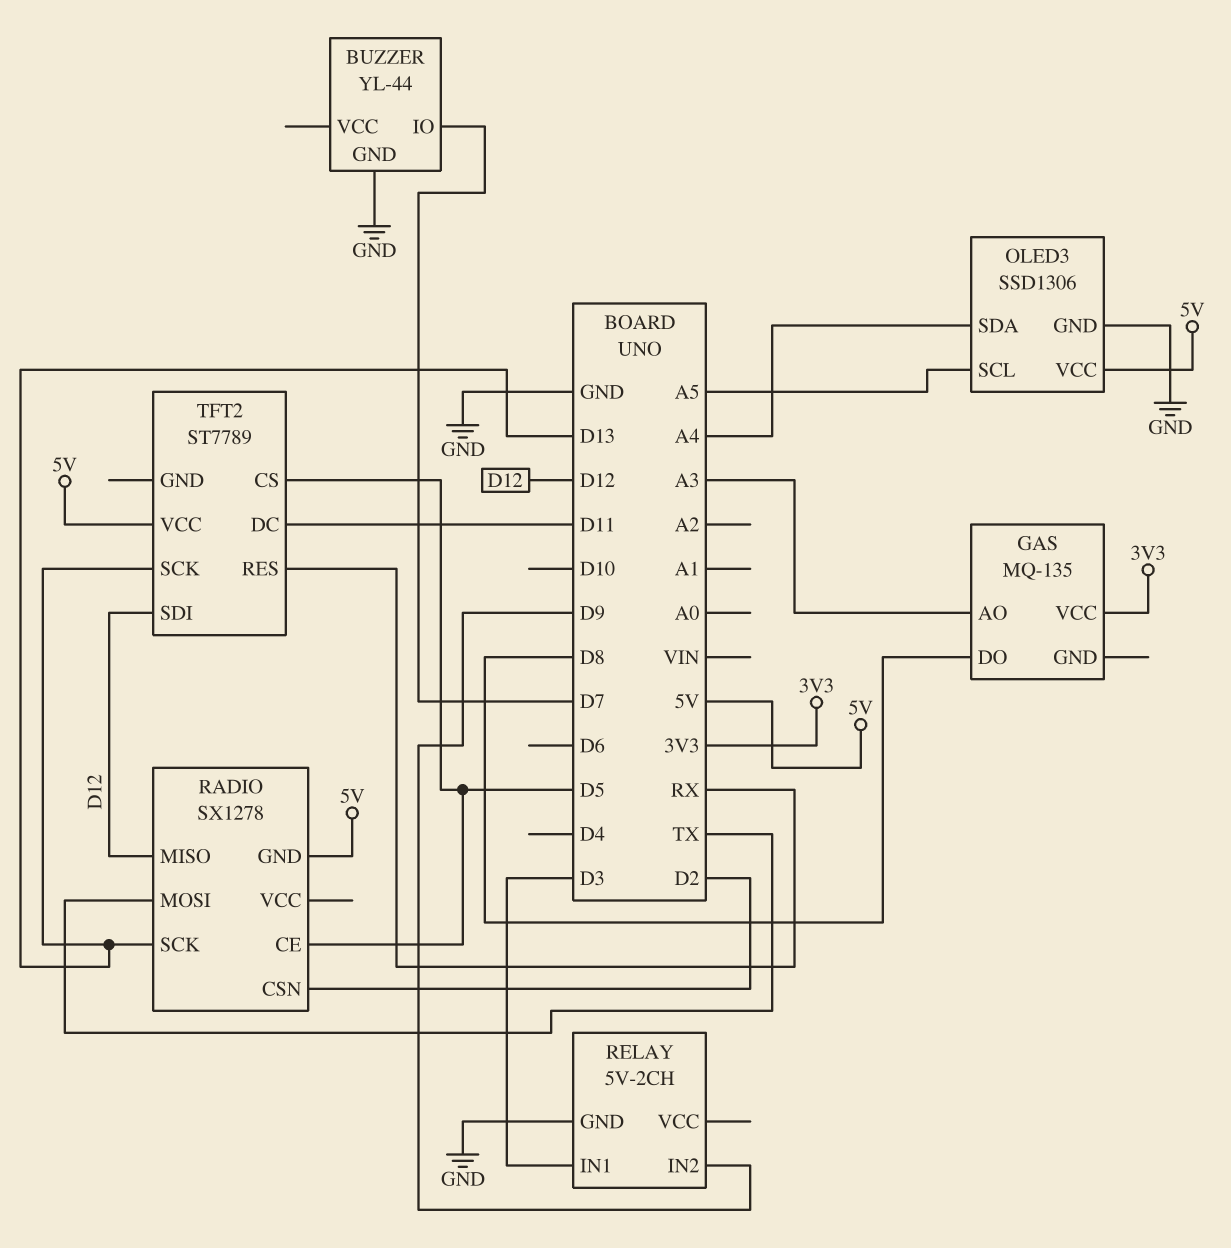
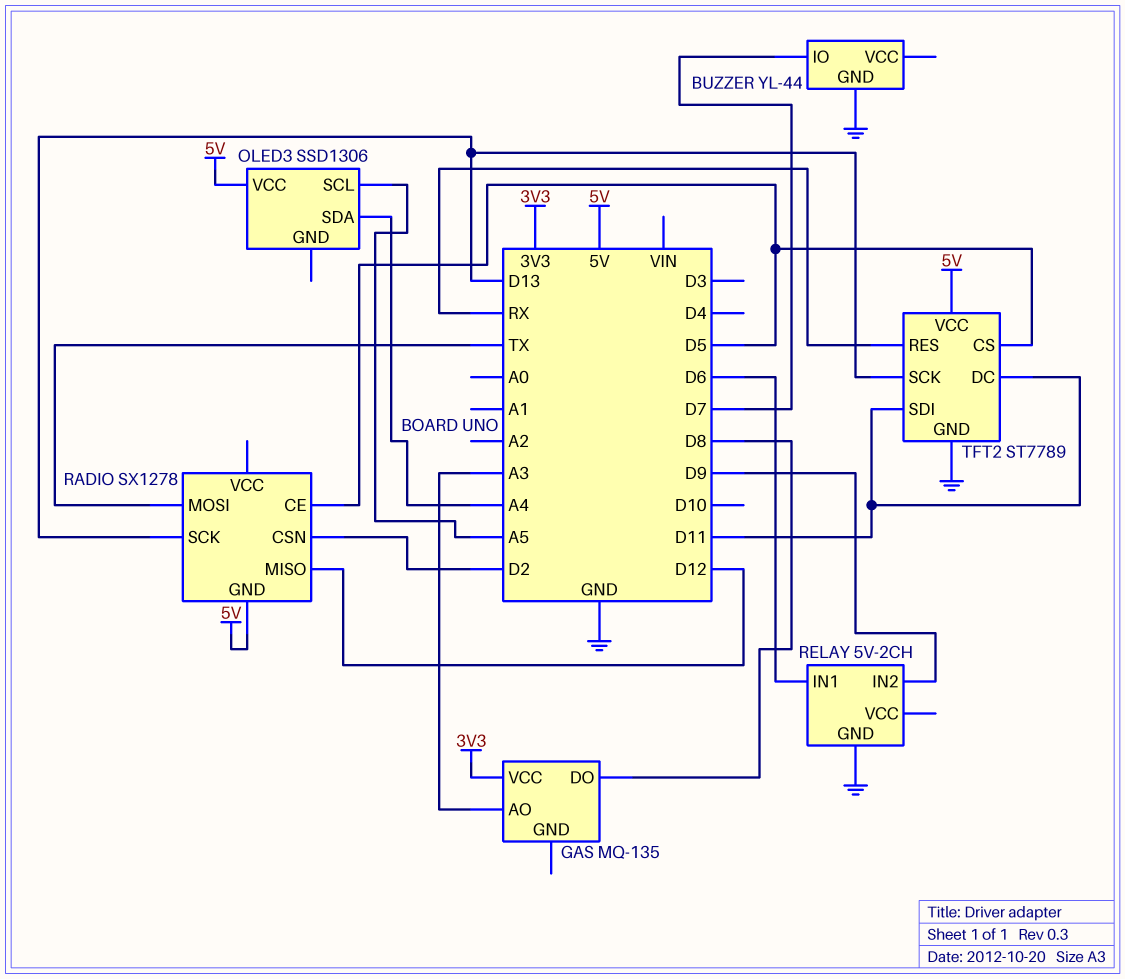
OLED3 pin GND: GND -> none
RELAY pin IN1: D3 -> D6
TFT2 pin GND: none -> GND
TFT2 pin SDI: D12 -> D11

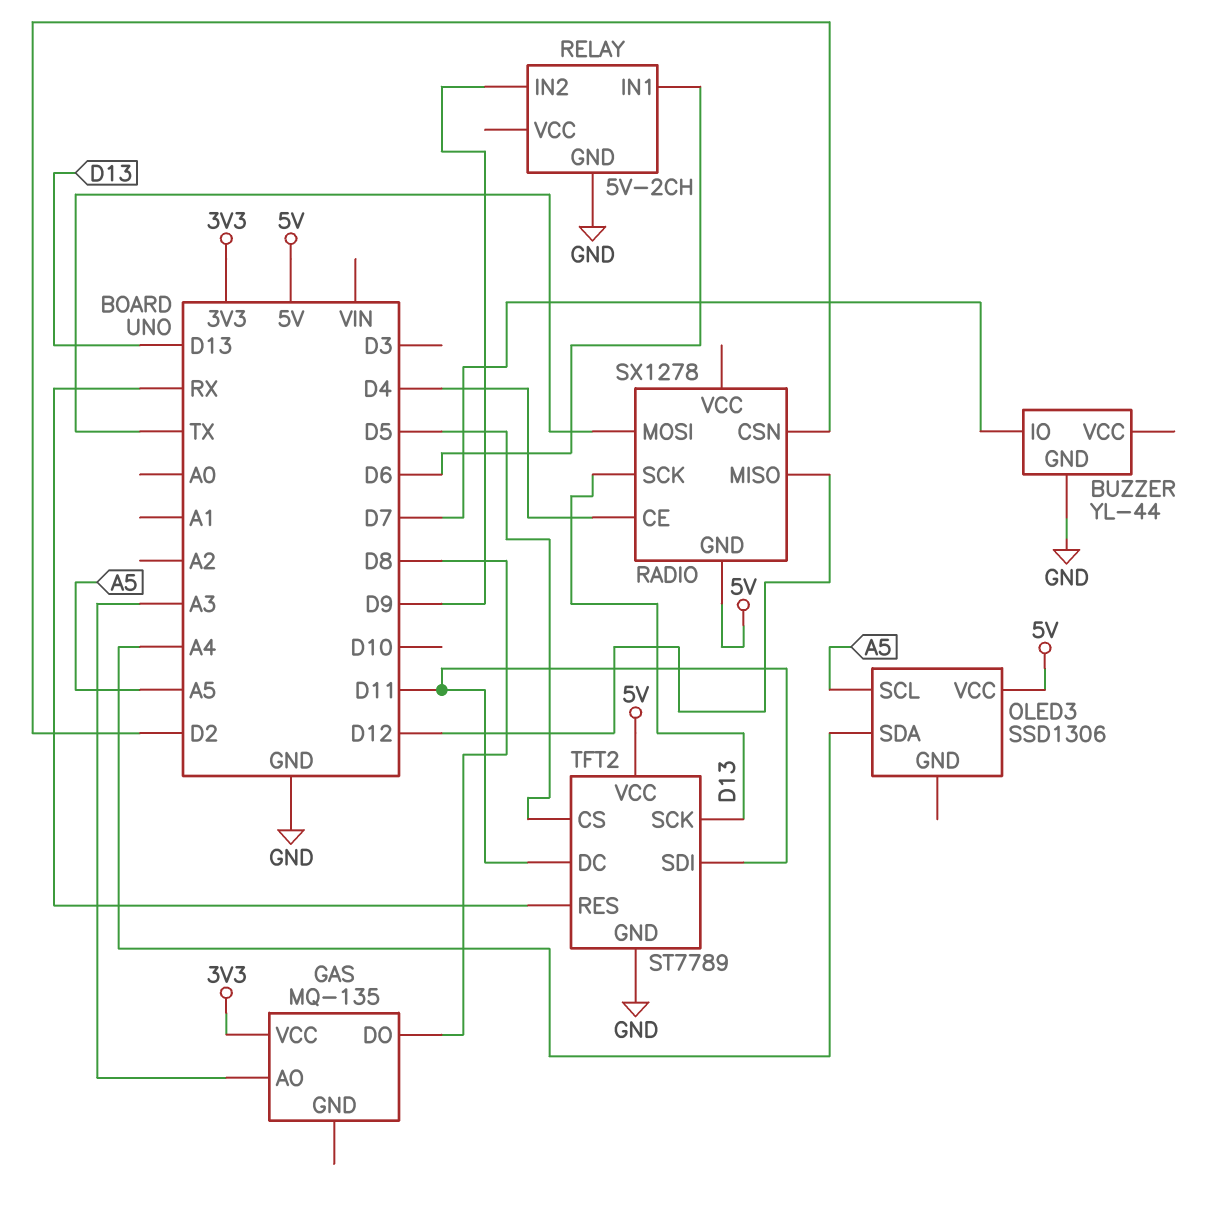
RADIO pin CE: D5 -> D4

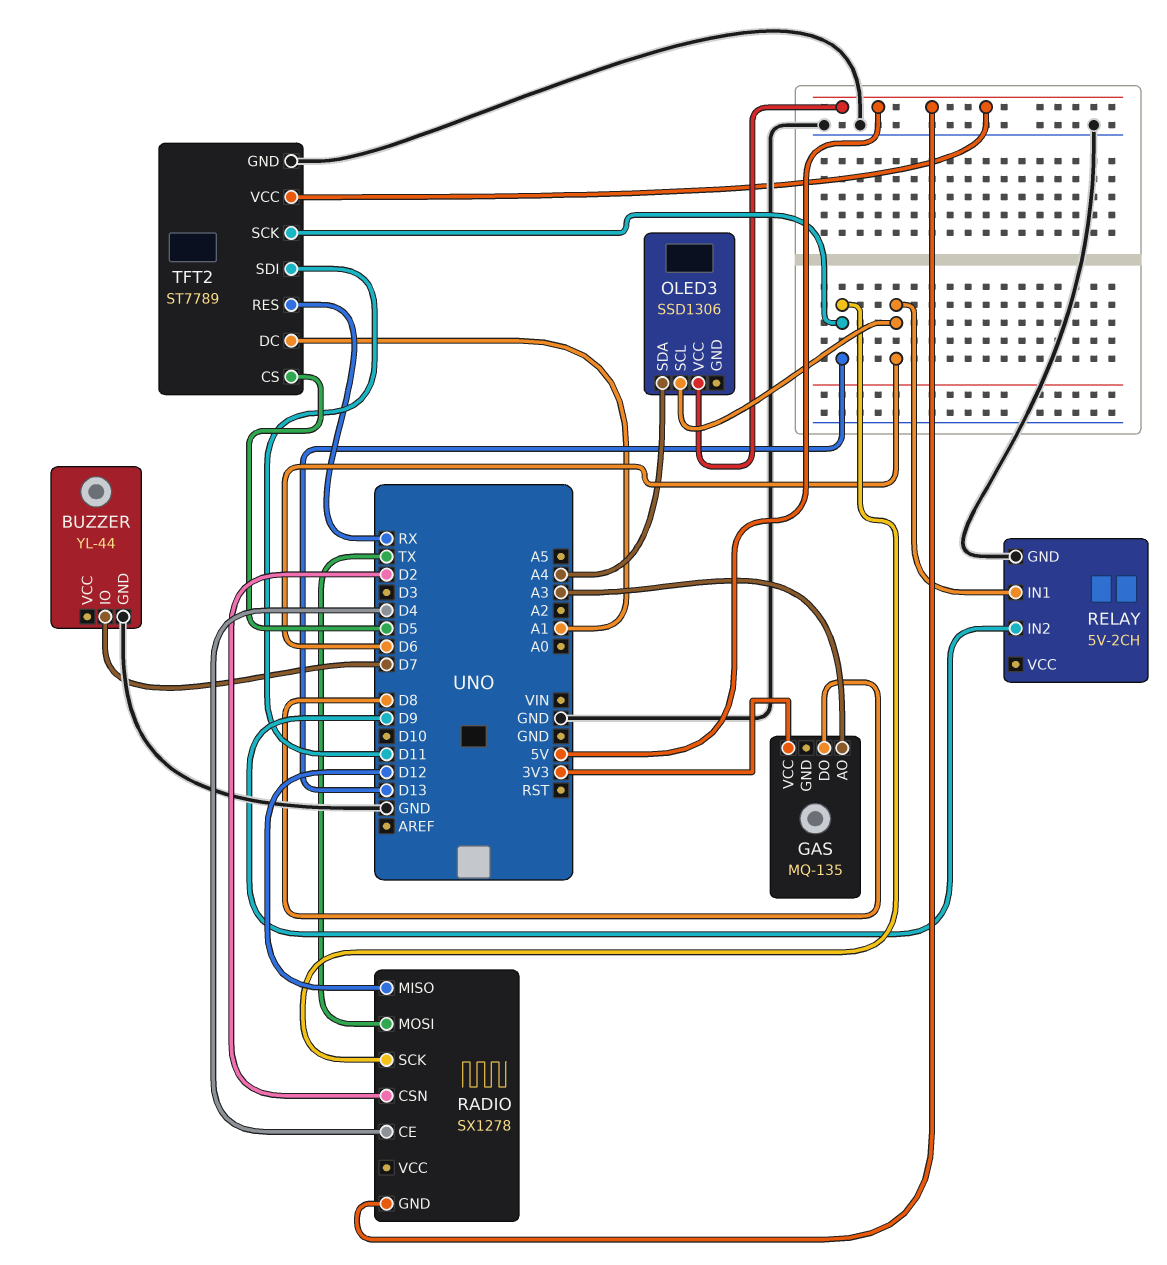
OLED3 pin SCL: A5 -> D6
TFT2 pin DC: D11 -> A1

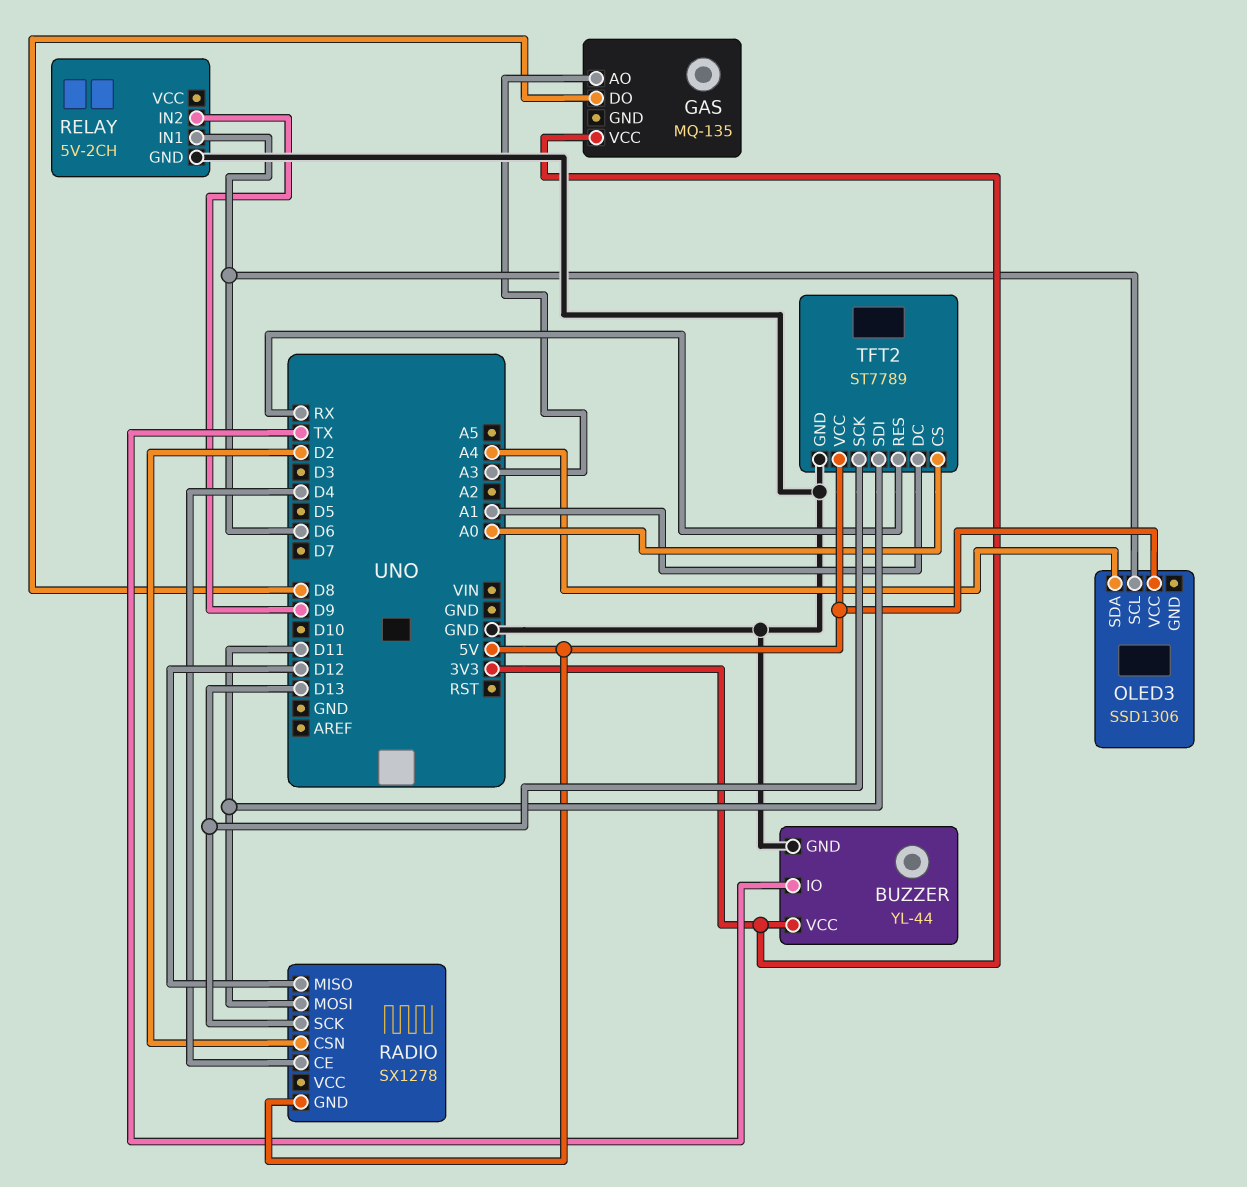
BUZZER pin IO: D7 -> TX
BUZZER pin VCC: none -> 3V3
RADIO pin MOSI: TX -> D11
TFT2 pin CS: D5 -> A0

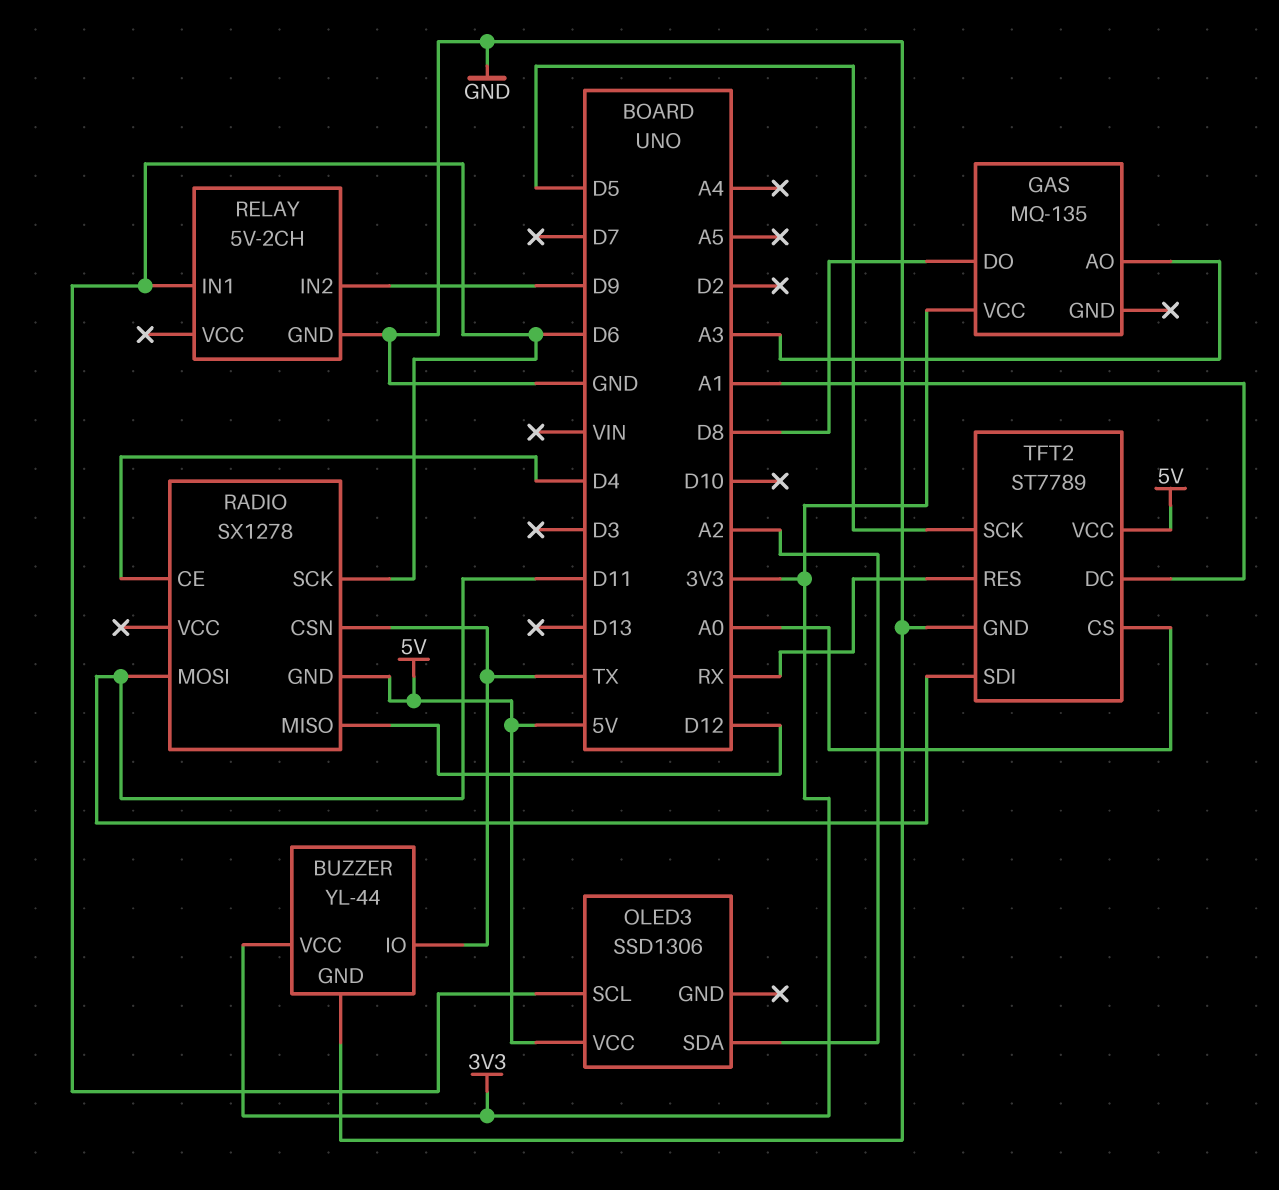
OLED3 pin SDA: A4 -> A2
RADIO pin CSN: D2 -> TX
RADIO pin SCK: D13 -> D6
TFT2 pin SCK: D13 -> D5

